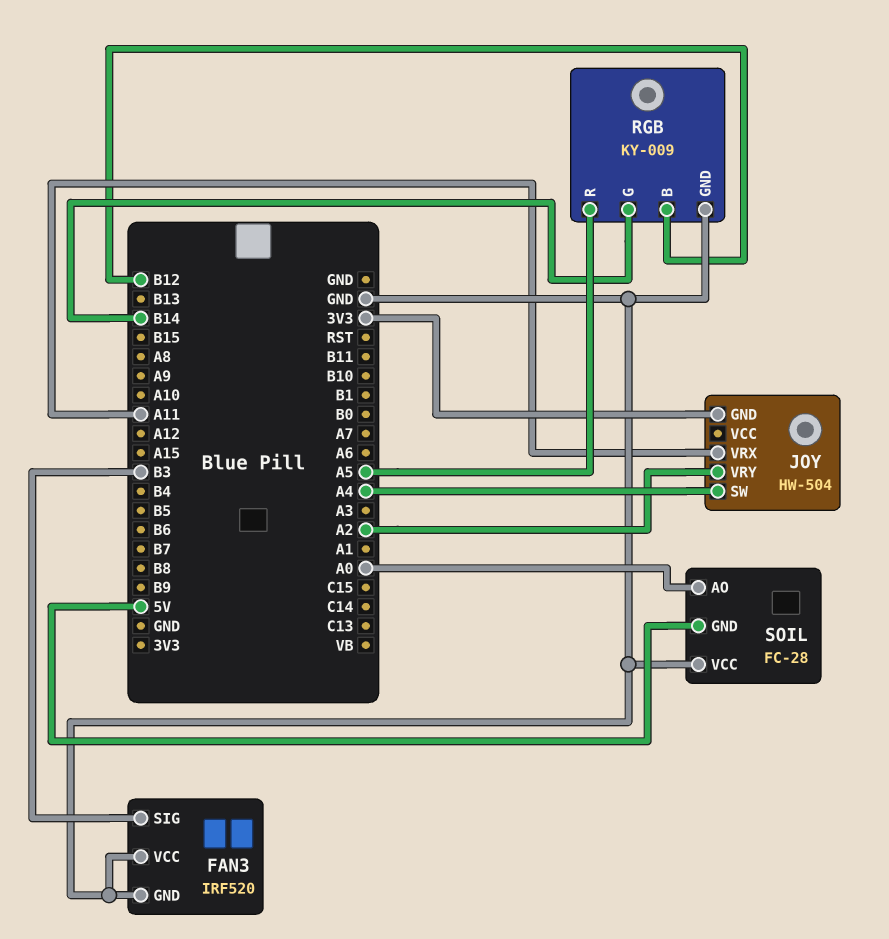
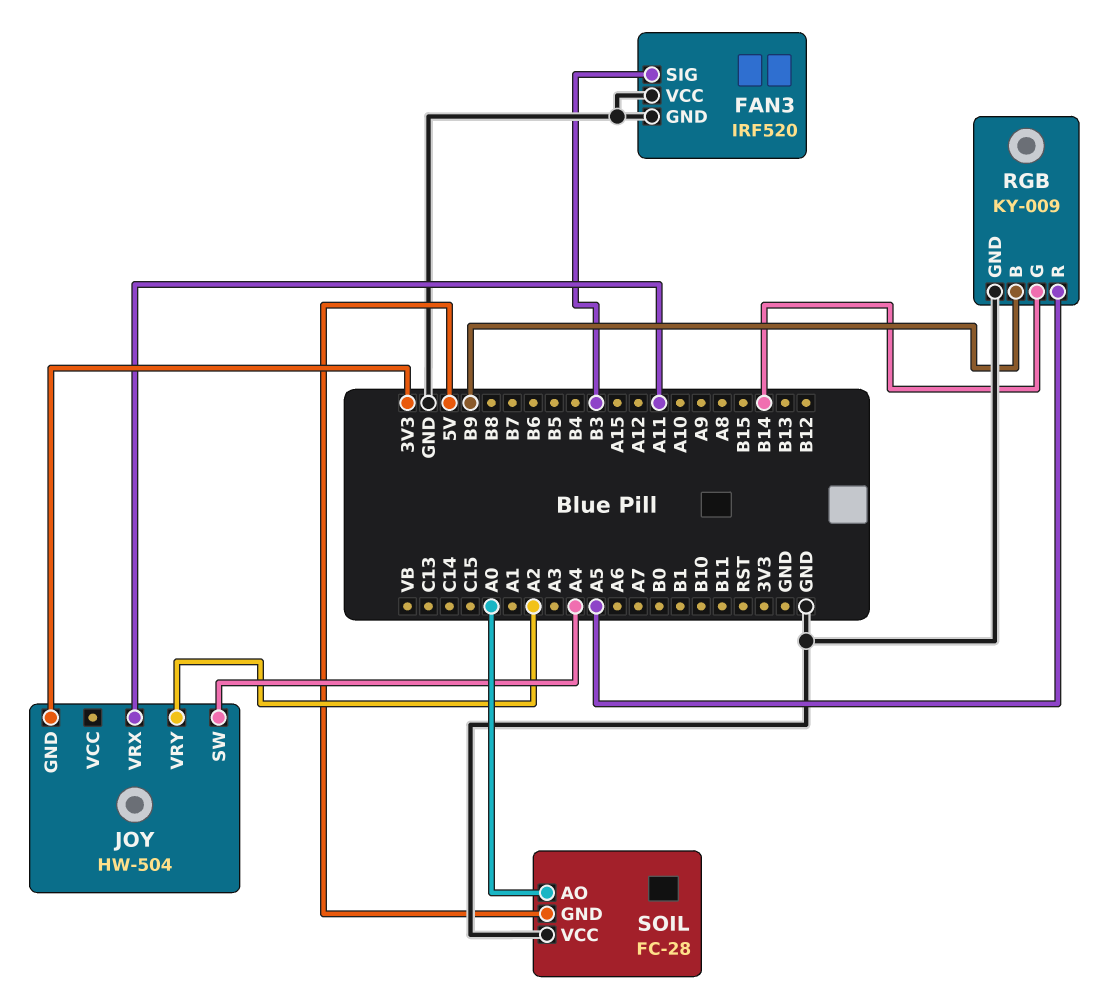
RGB pin B: B12 -> B9

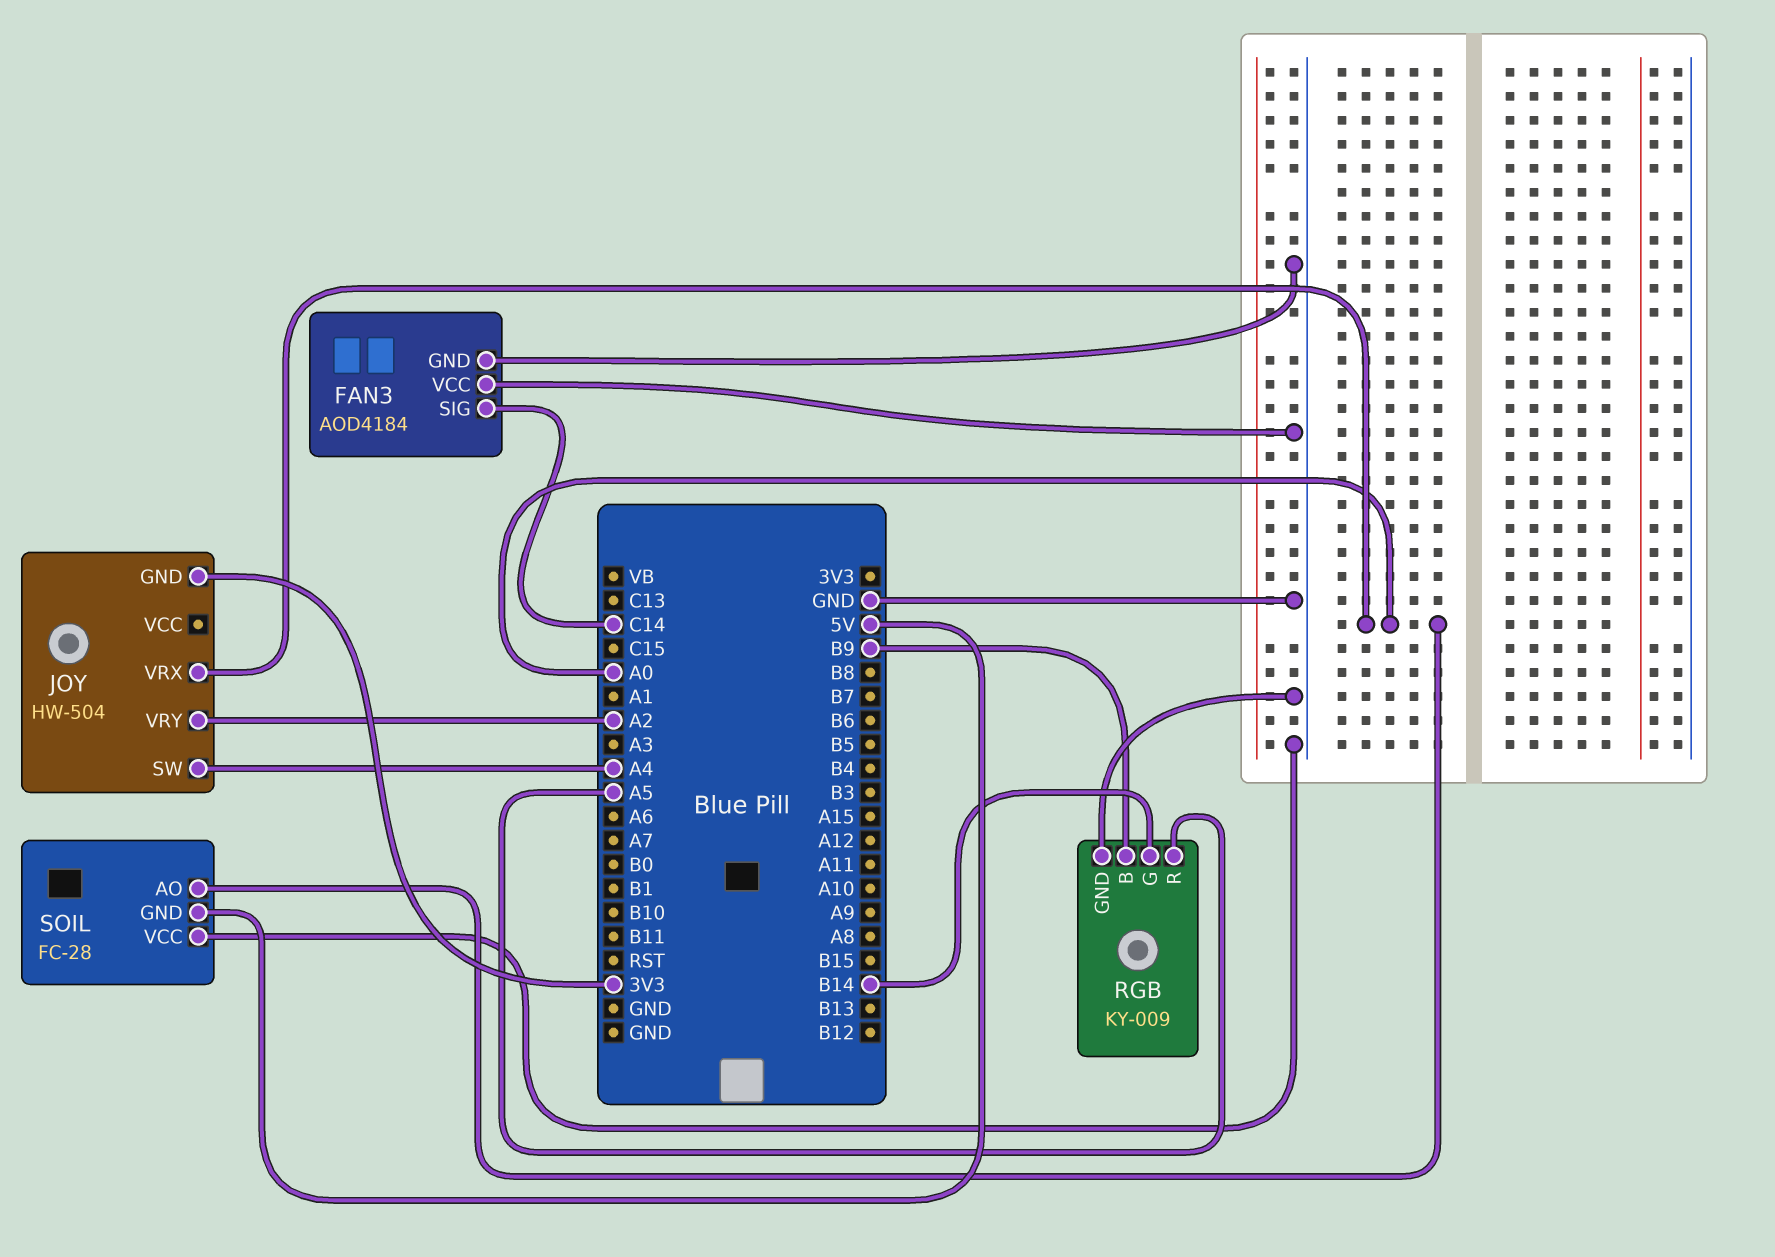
FAN3: IRF520 -> AOD4184
FAN3 pin SIG: B3 -> C14
JOY pin VRX: A11 -> A0

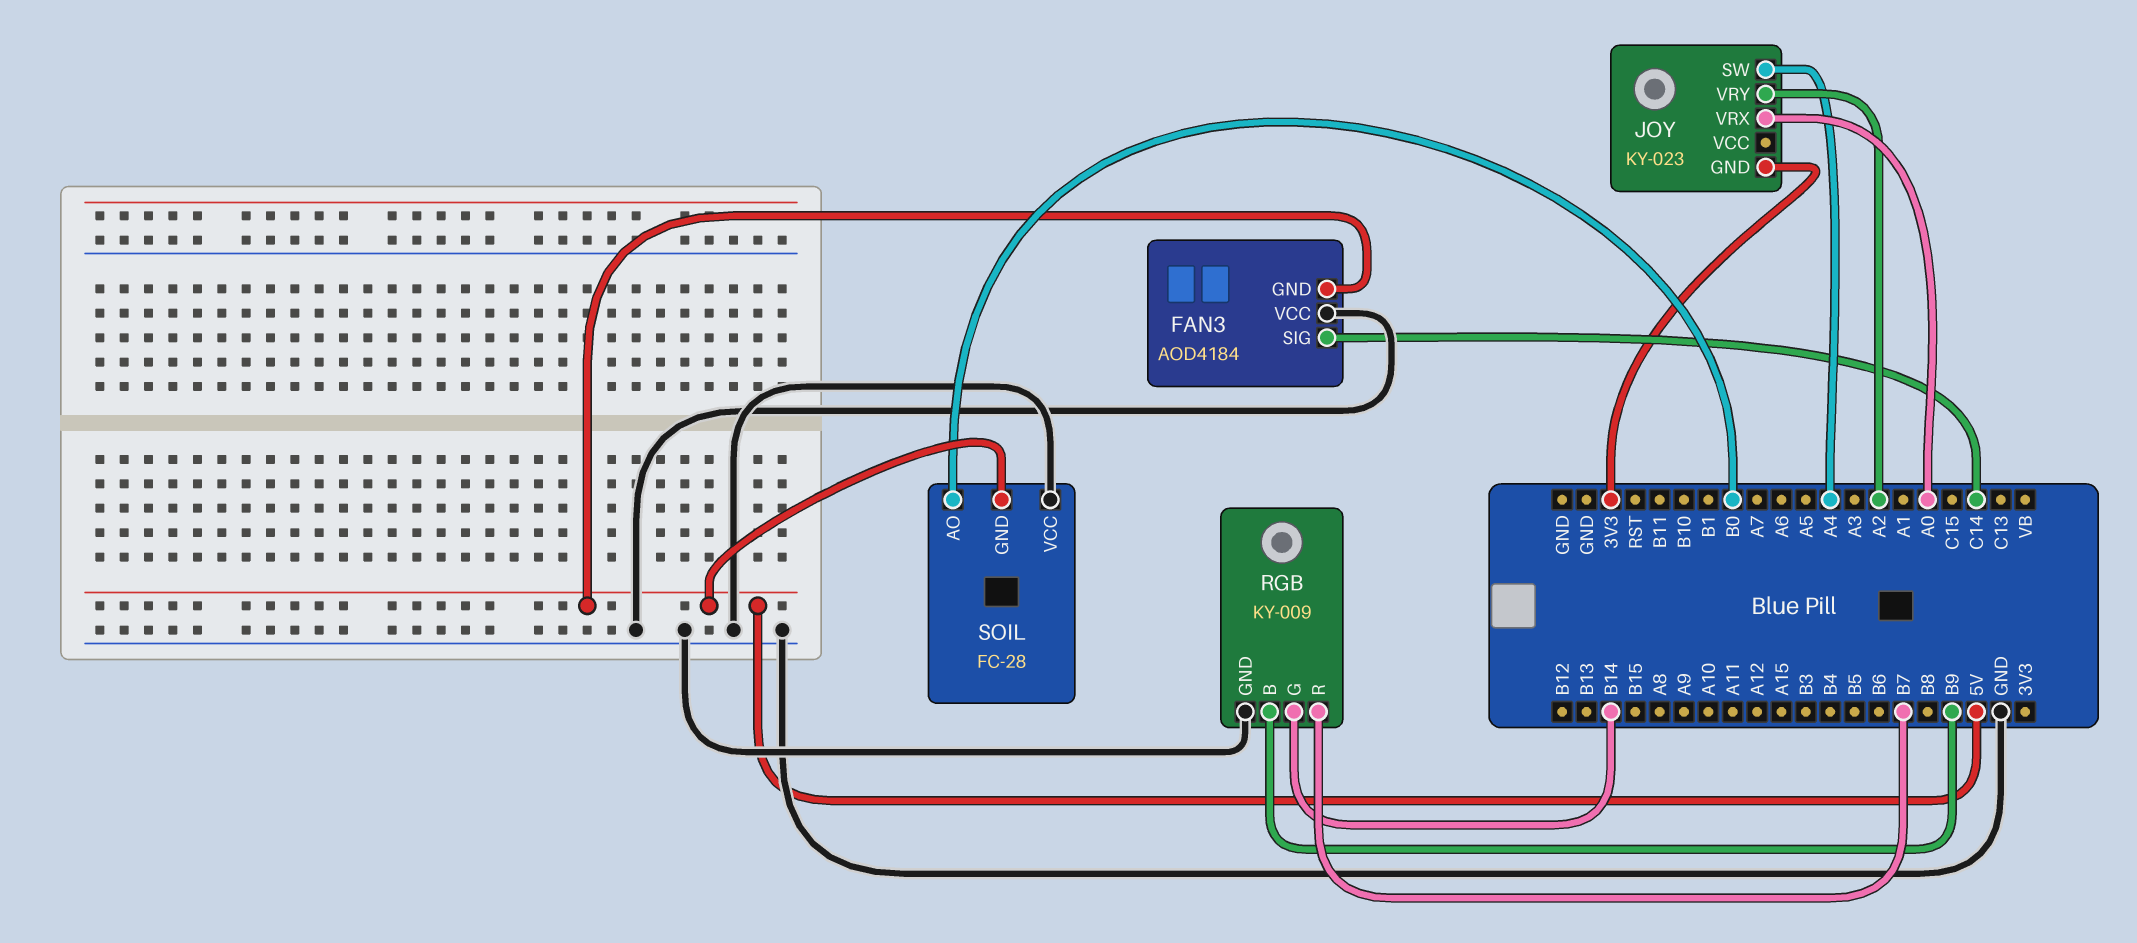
FAN3 pin GND: GND -> 5V
JOY: HW-504 -> KY-023
RGB pin R: A5 -> B7
SOIL pin AO: A0 -> B0

